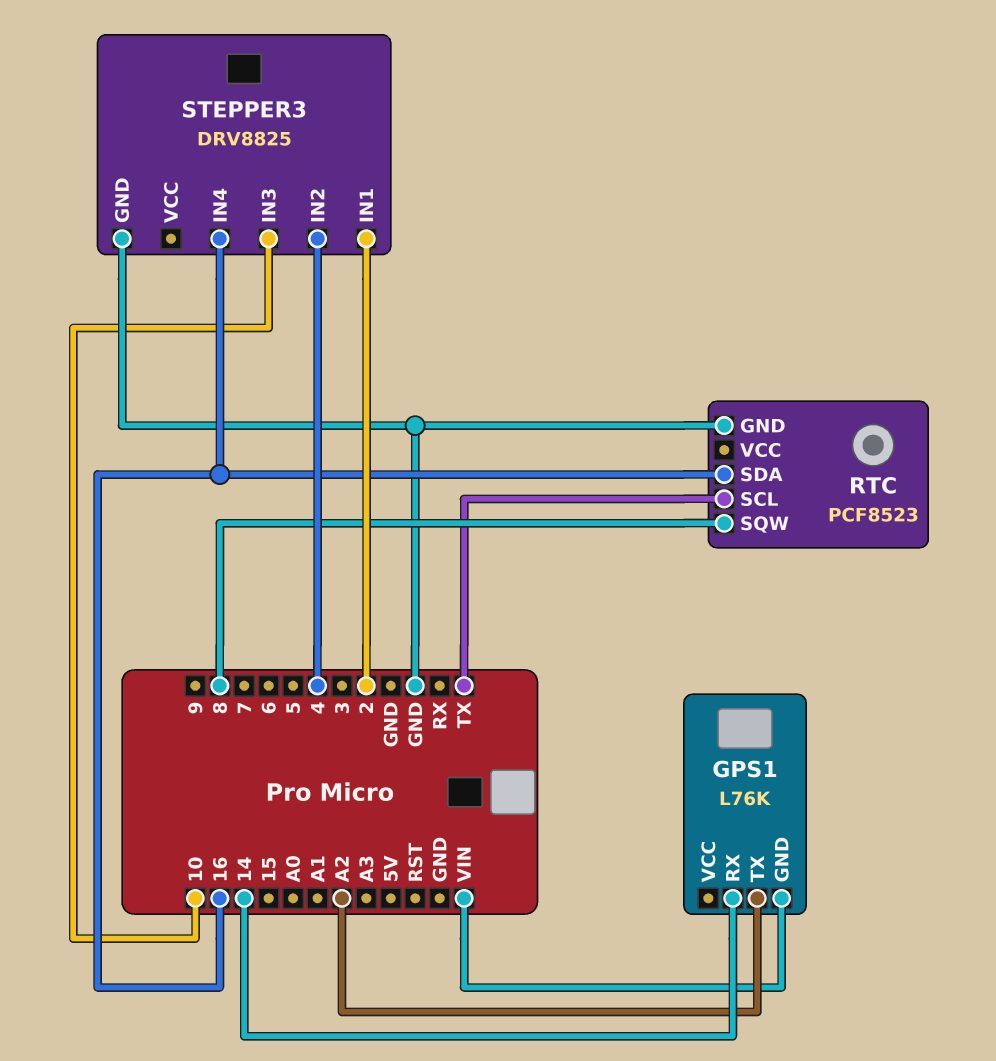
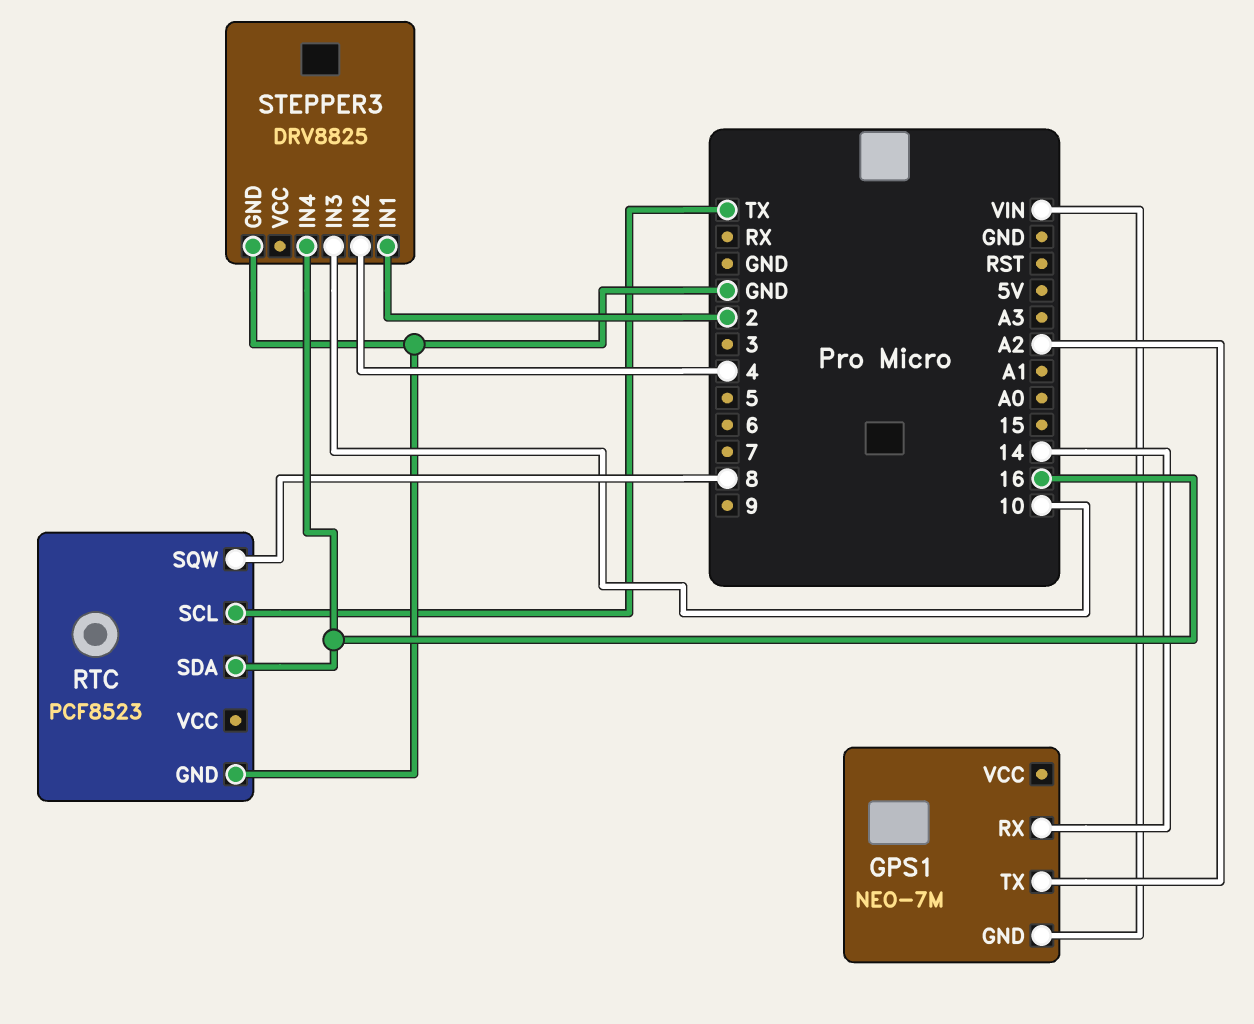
GPS1: L76K -> NEO-7M

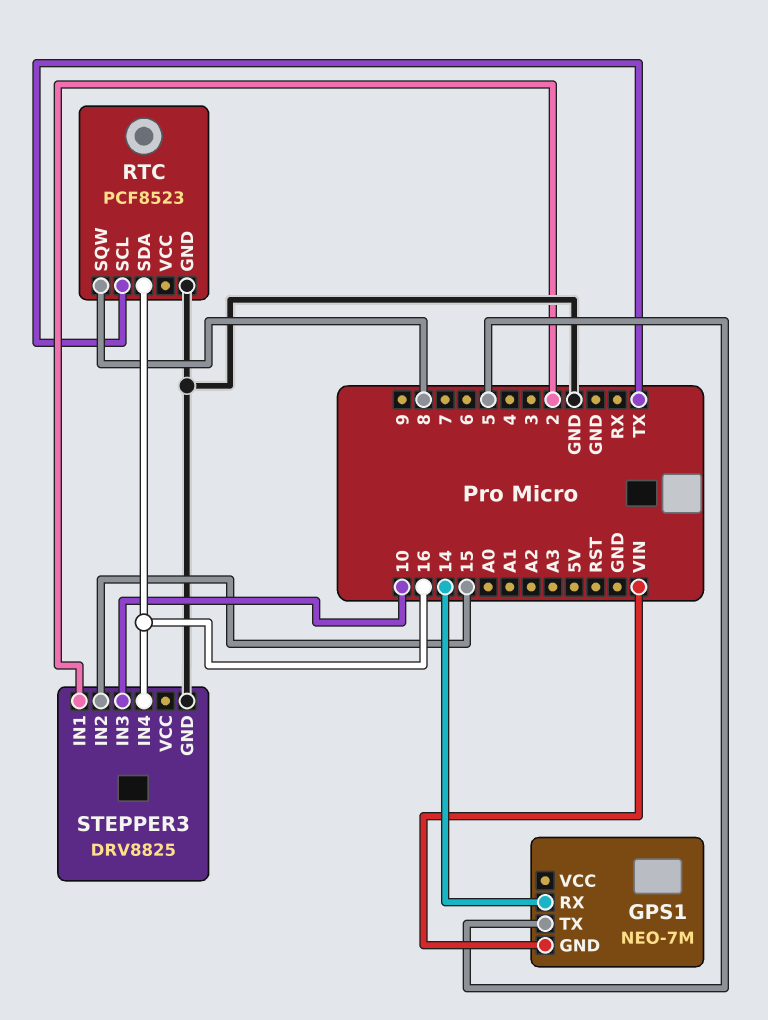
GPS1 pin TX: A2 -> 5
STEPPER3 pin IN2: 4 -> 15

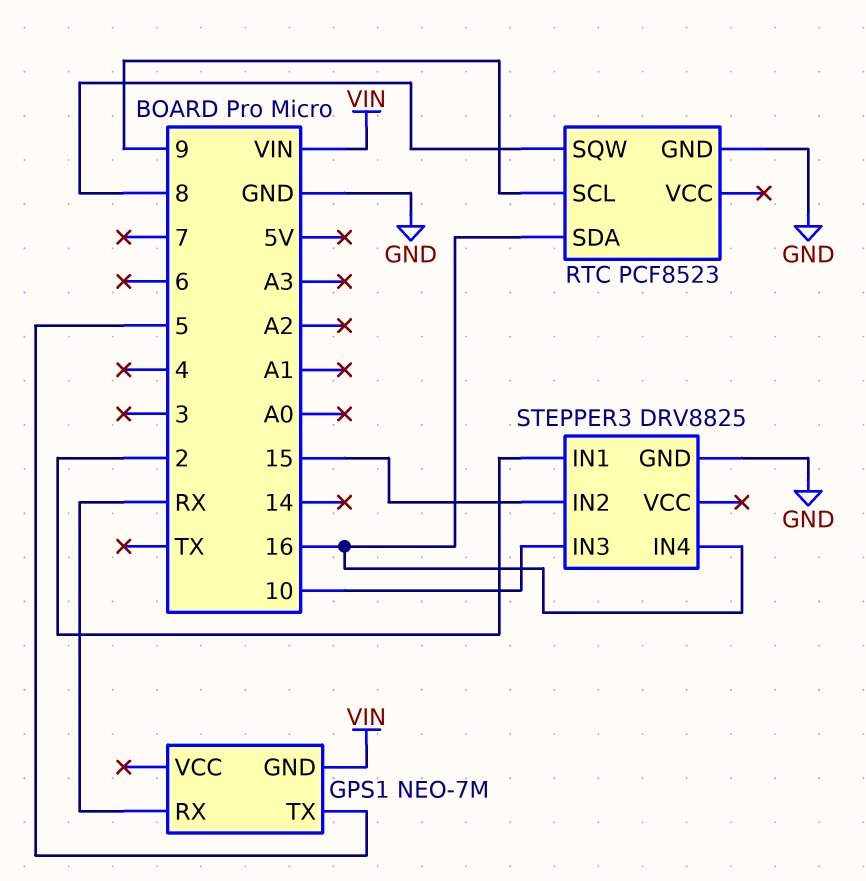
GPS1 pin RX: 14 -> RX
RTC pin SCL: TX -> 9

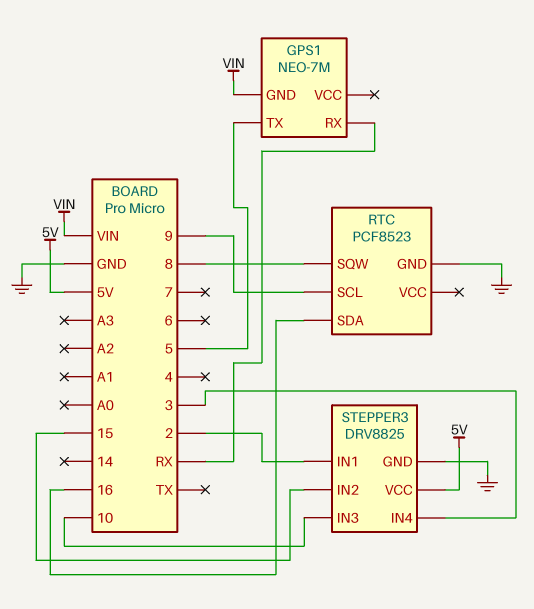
STEPPER3 pin IN4: 16 -> 3
STEPPER3 pin VCC: none -> 5V

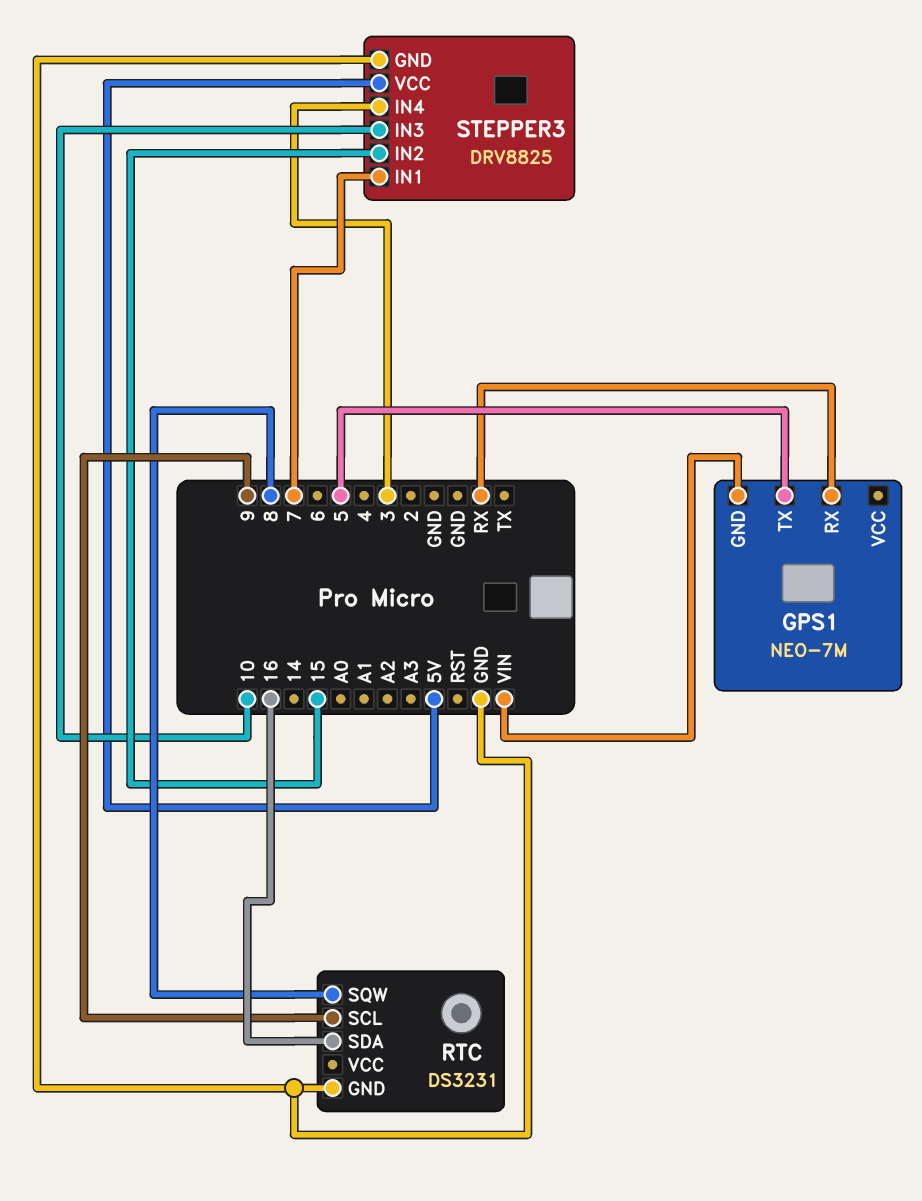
RTC: PCF8523 -> DS3231
STEPPER3 pin IN1: 2 -> 7

